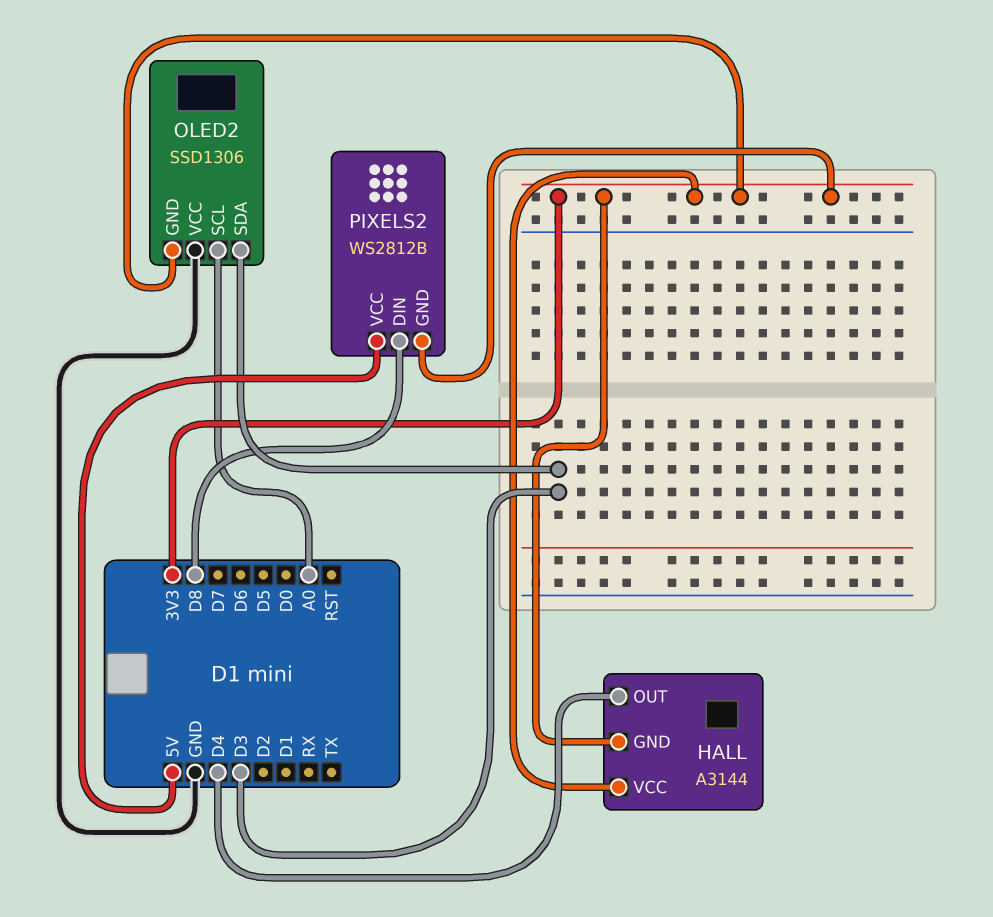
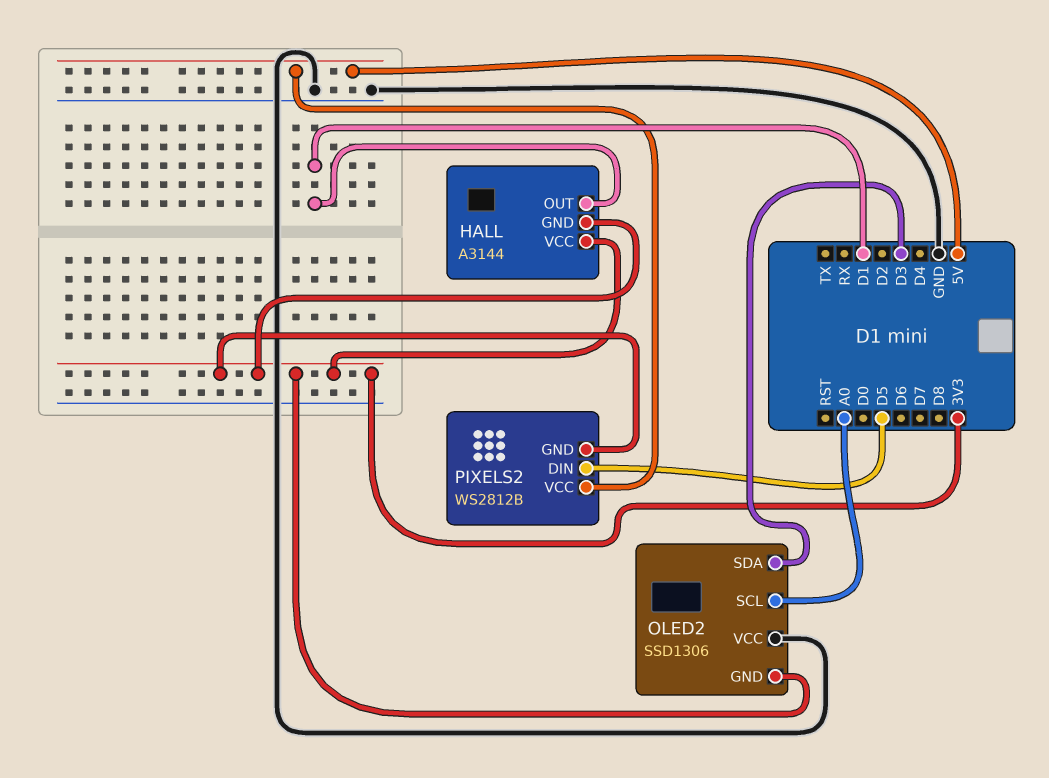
HALL pin OUT: D4 -> D1
PIXELS2 pin DIN: D8 -> D5

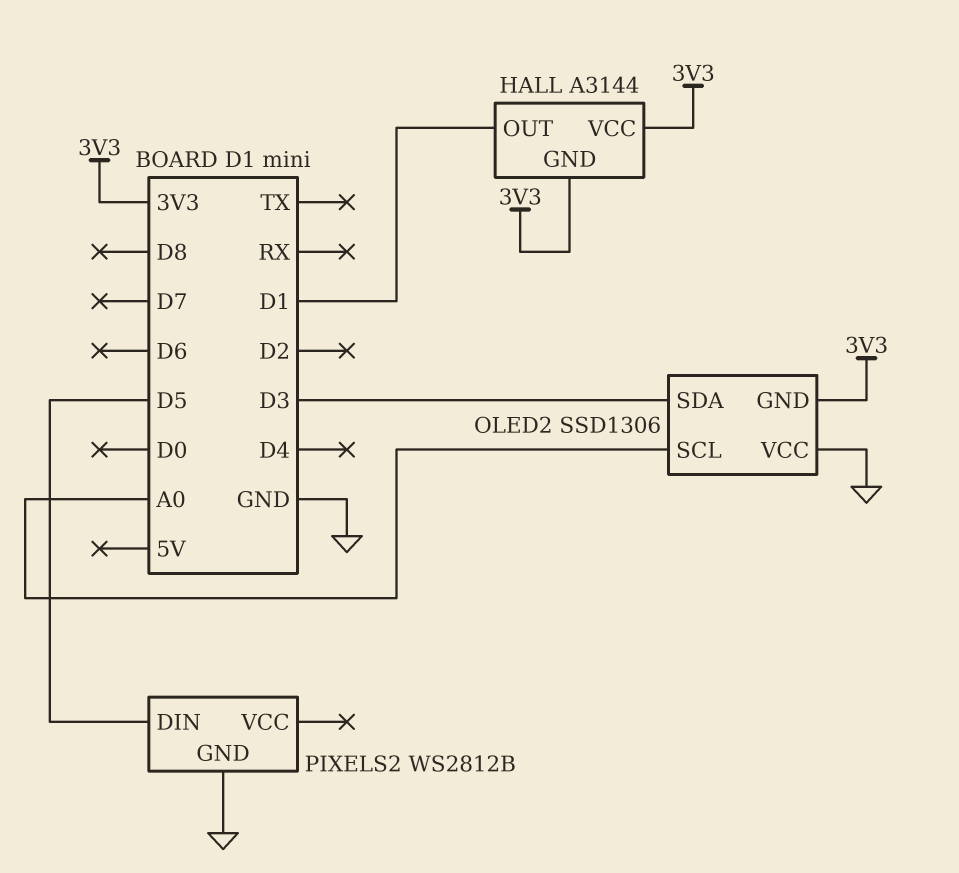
PIXELS2 pin GND: 3V3 -> GND
PIXELS2 pin VCC: 5V -> none

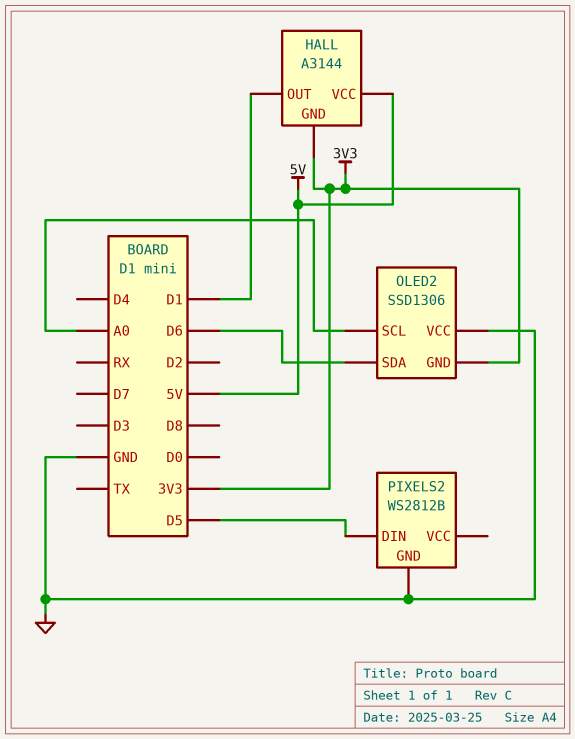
HALL pin VCC: 3V3 -> 5V
OLED2 pin SDA: D3 -> D6

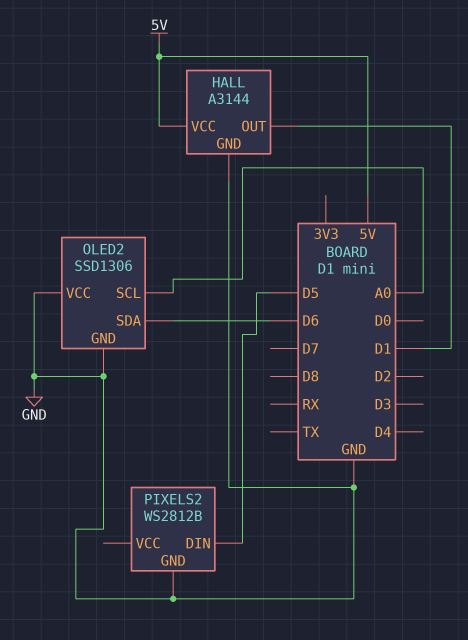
HALL pin GND: 3V3 -> GND
OLED2 pin GND: 3V3 -> GND

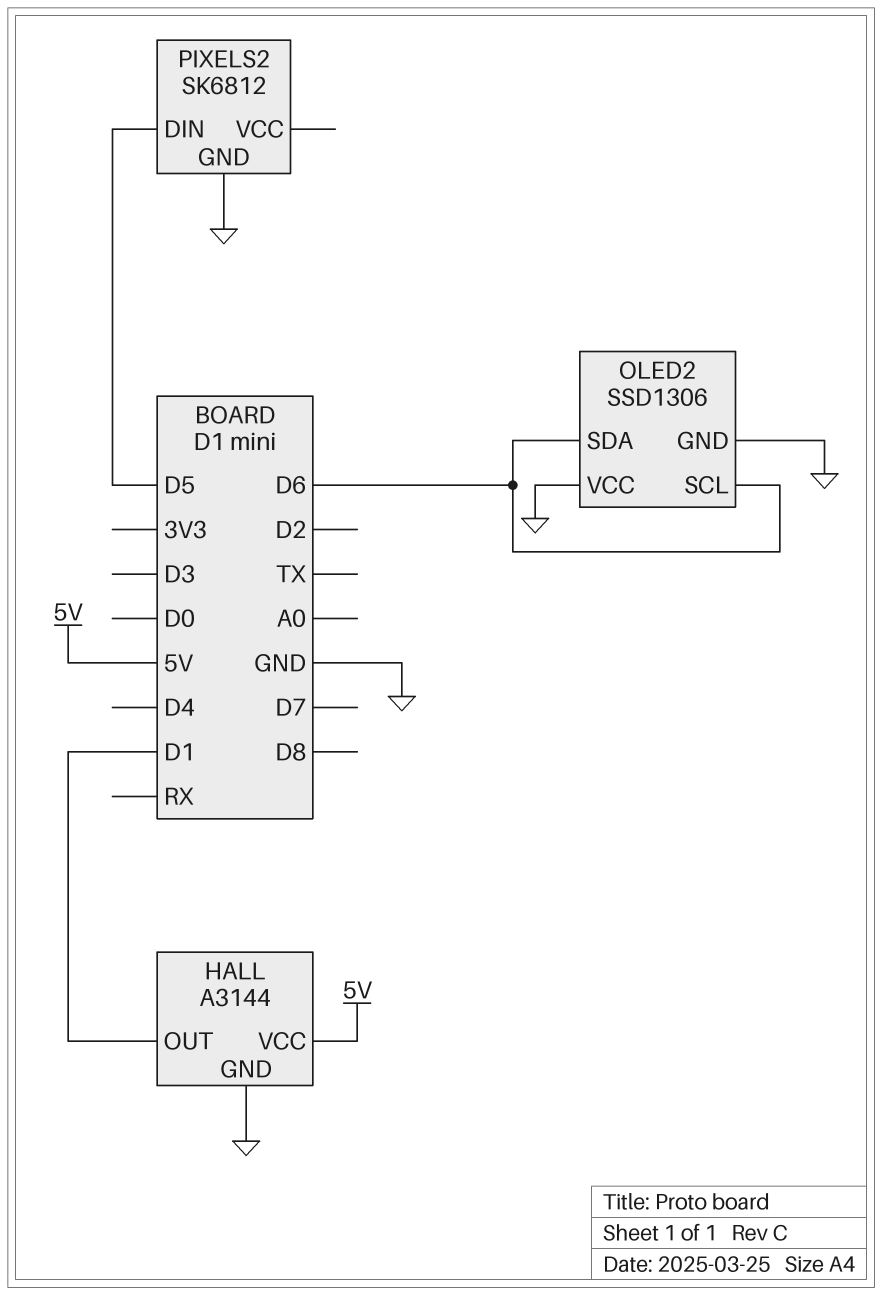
OLED2 pin SCL: A0 -> D6
PIXELS2: WS2812B -> SK6812

